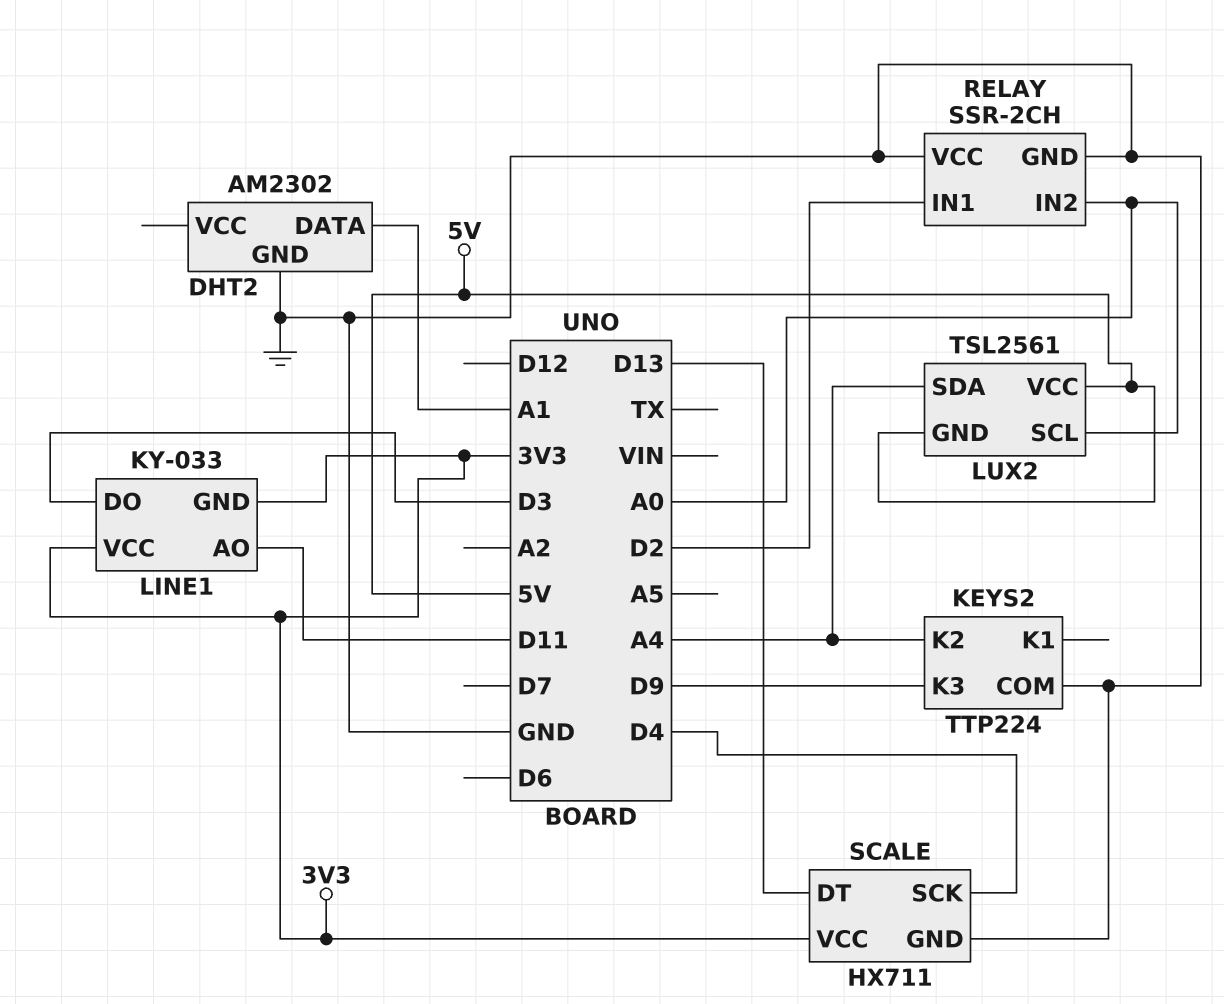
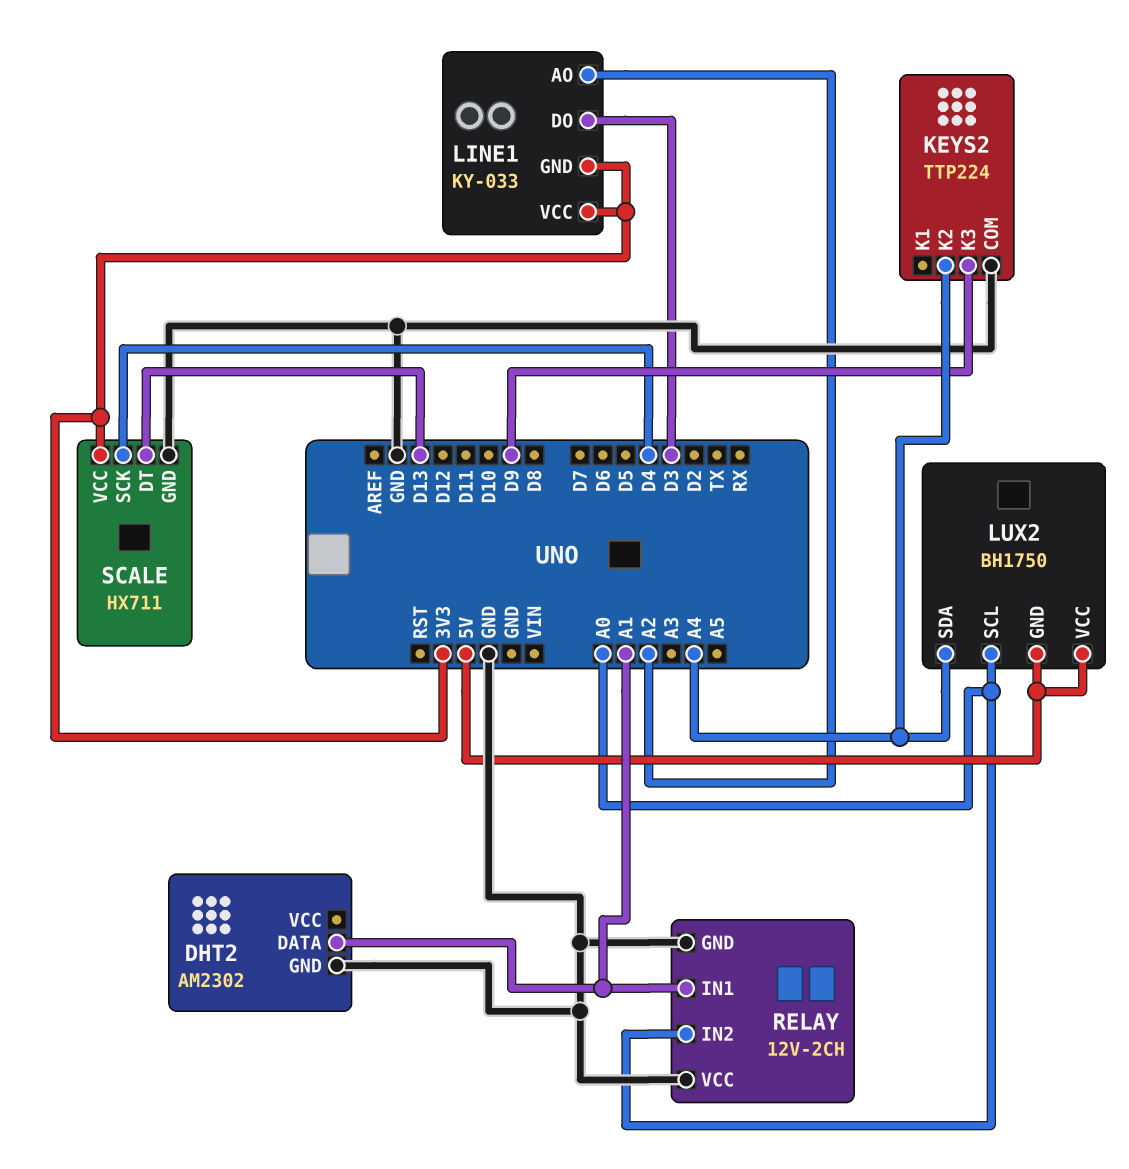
LINE1 pin AO: D11 -> A2
LUX2: TSL2561 -> BH1750
RELAY: SSR-2CH -> 12V-2CH
RELAY pin IN1: D2 -> A1

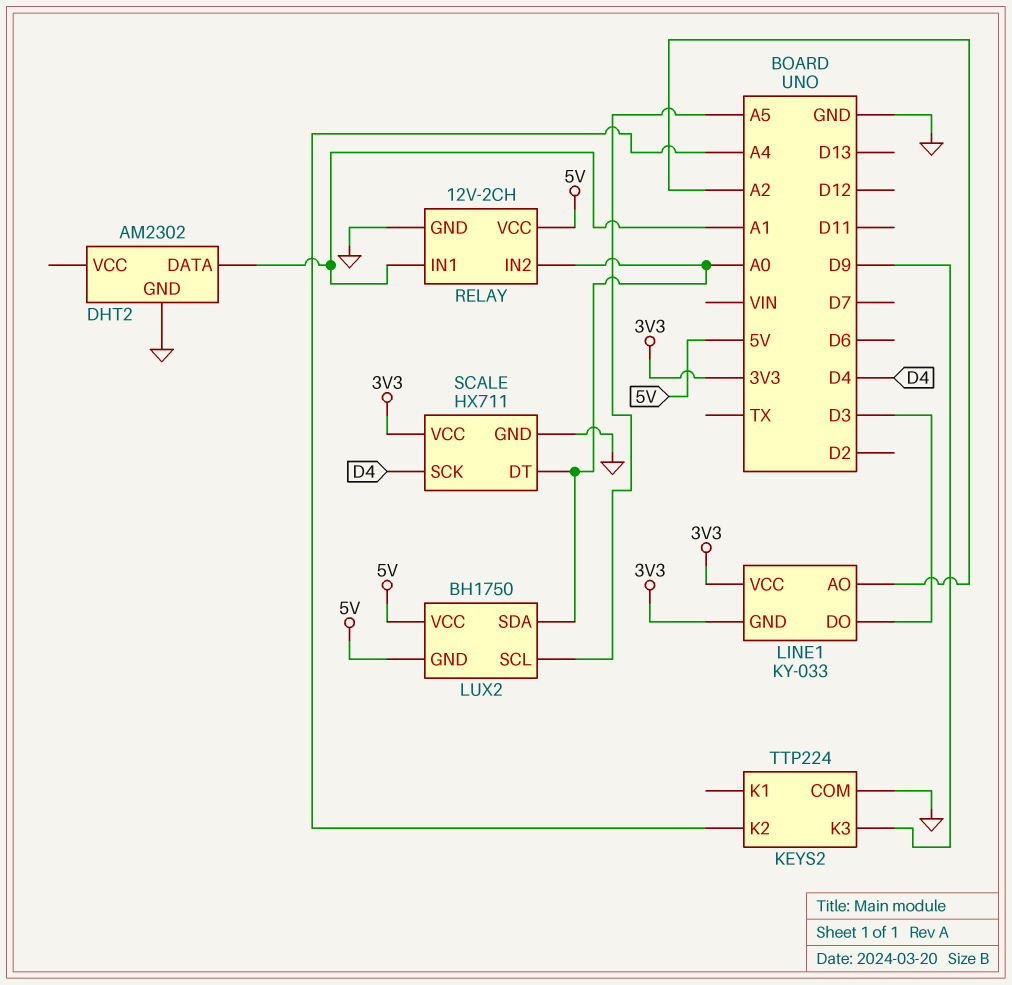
LUX2 pin SCL: A0 -> A5
LUX2 pin SDA: A4 -> A0
RELAY pin VCC: GND -> 5V
SCALE pin DT: D13 -> A0

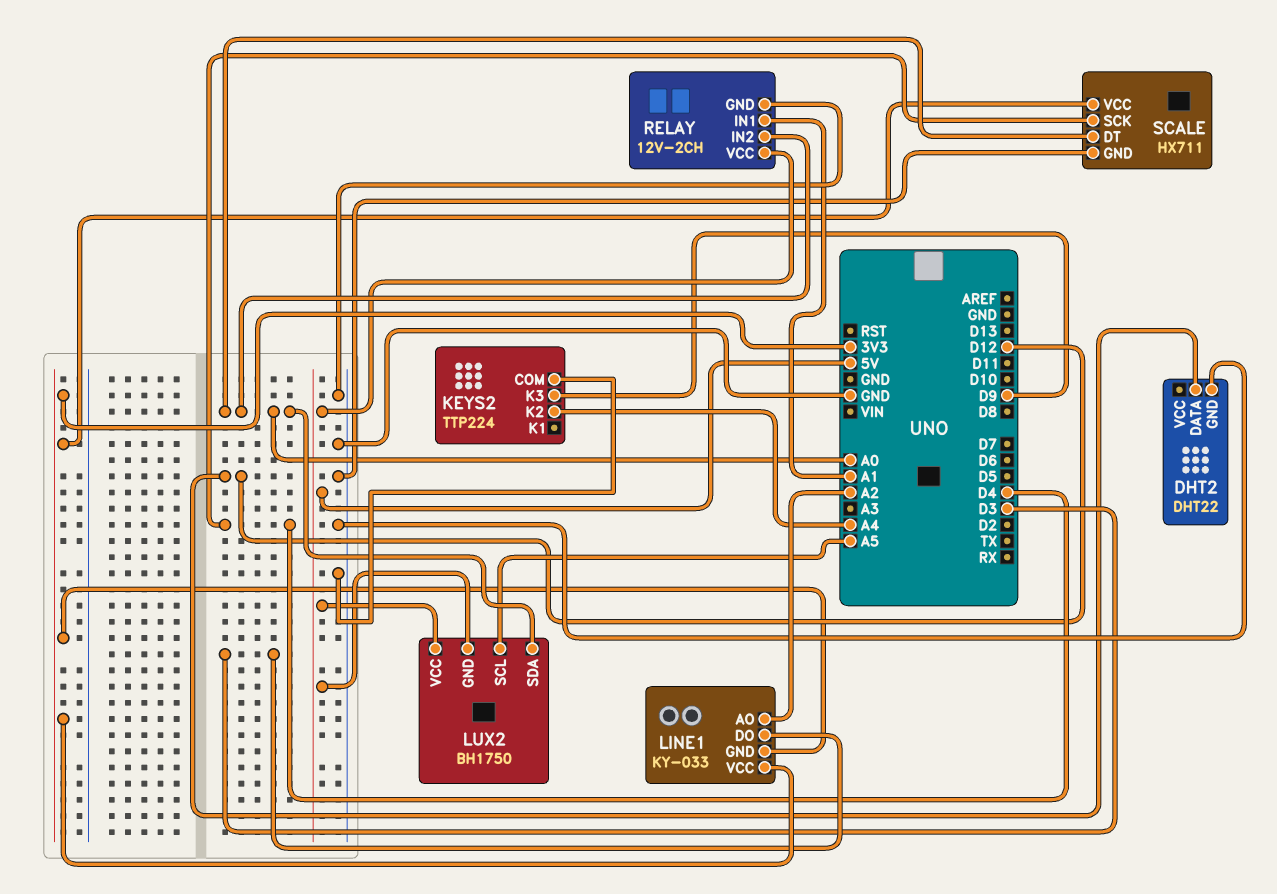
DHT2: AM2302 -> DHT22
DHT2 pin DATA: A1 -> D12

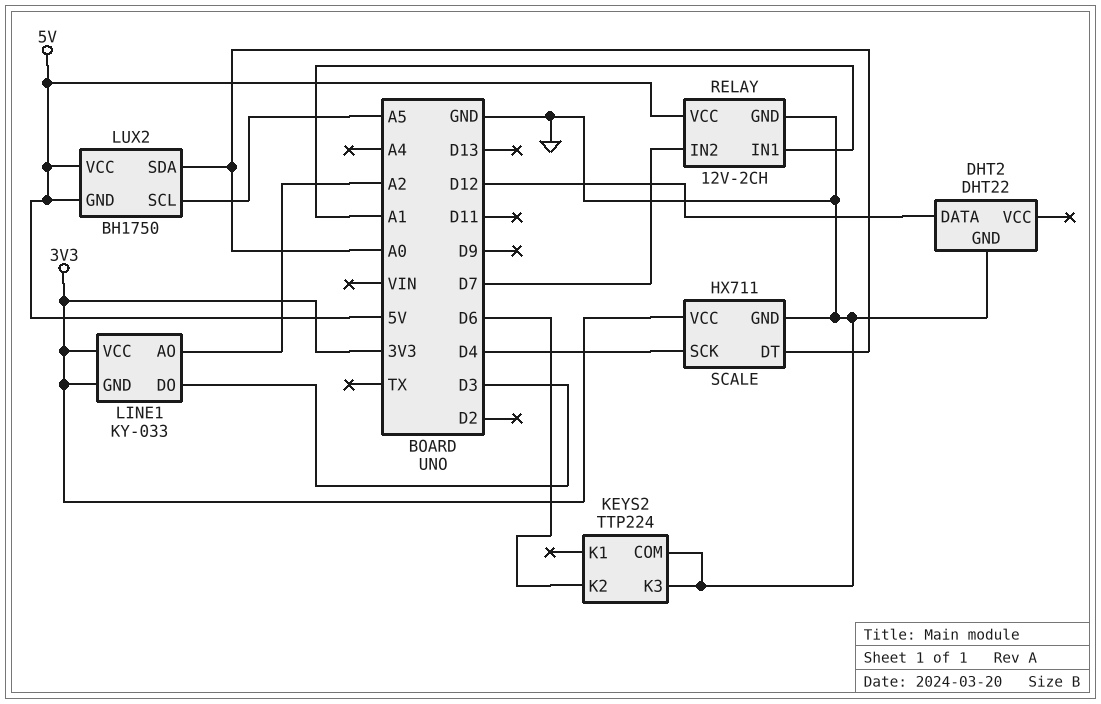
KEYS2 pin K2: A4 -> D6
KEYS2 pin K3: D9 -> GND
RELAY pin IN2: A0 -> D7

